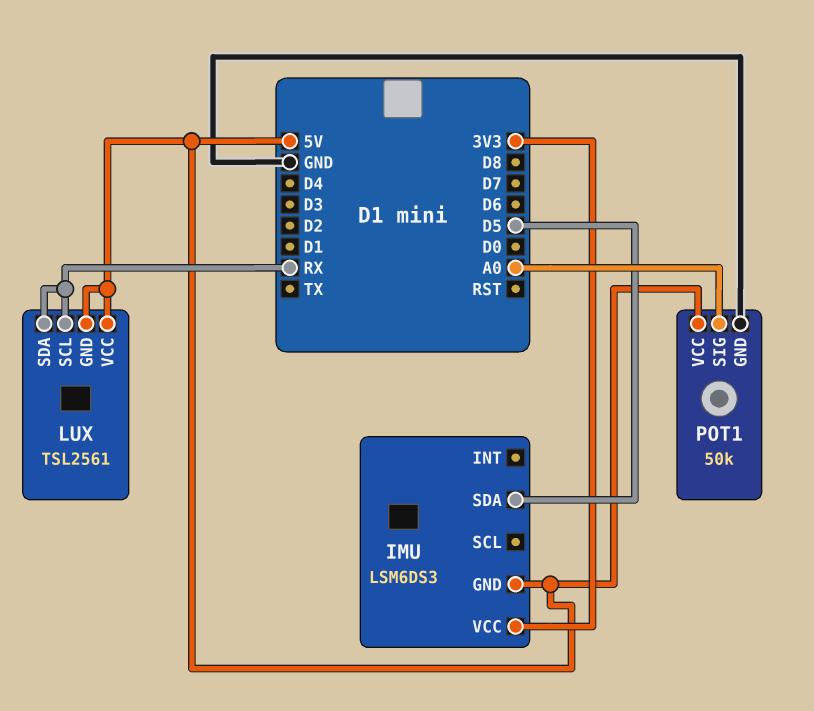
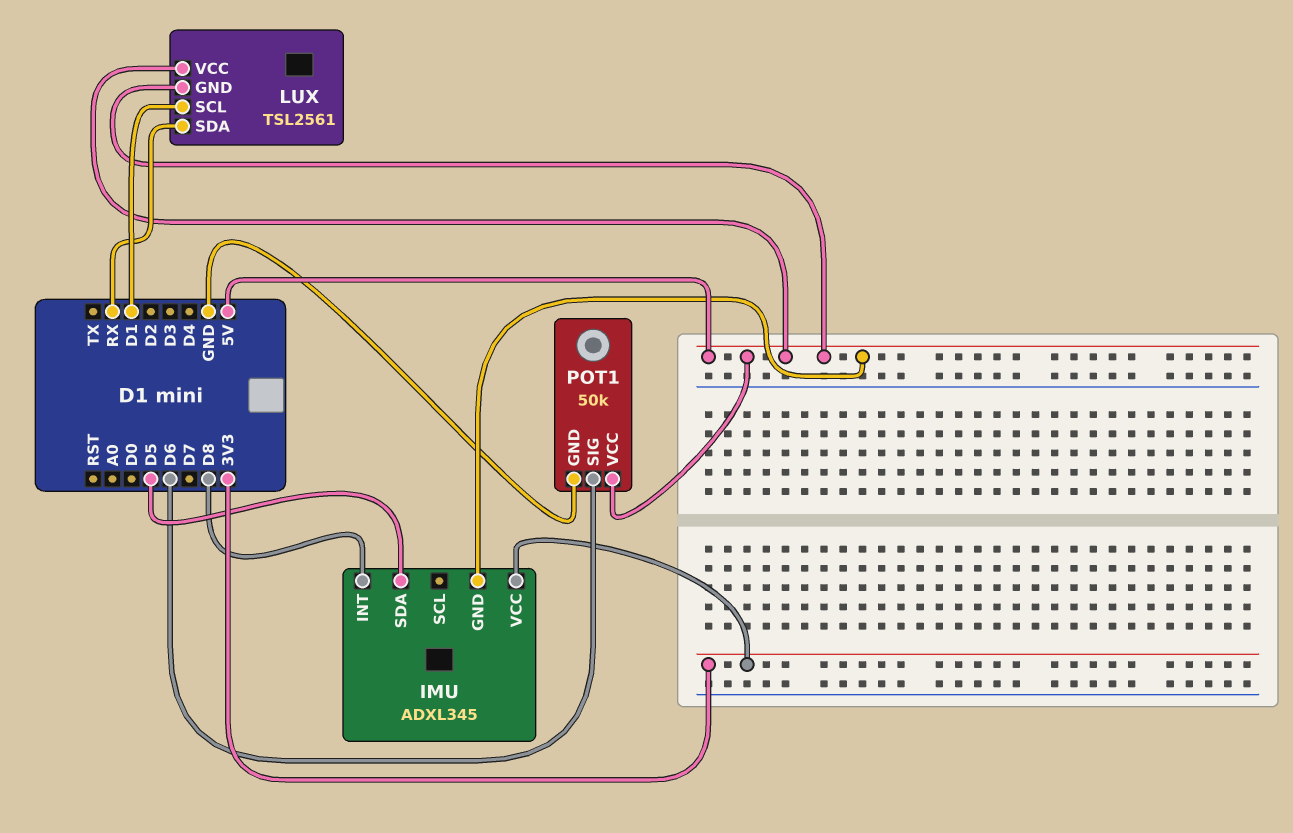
IMU: LSM6DS3 -> ADXL345
IMU pin INT: none -> D8
LUX pin SCL: RX -> D1
POT1 pin SIG: A0 -> D6

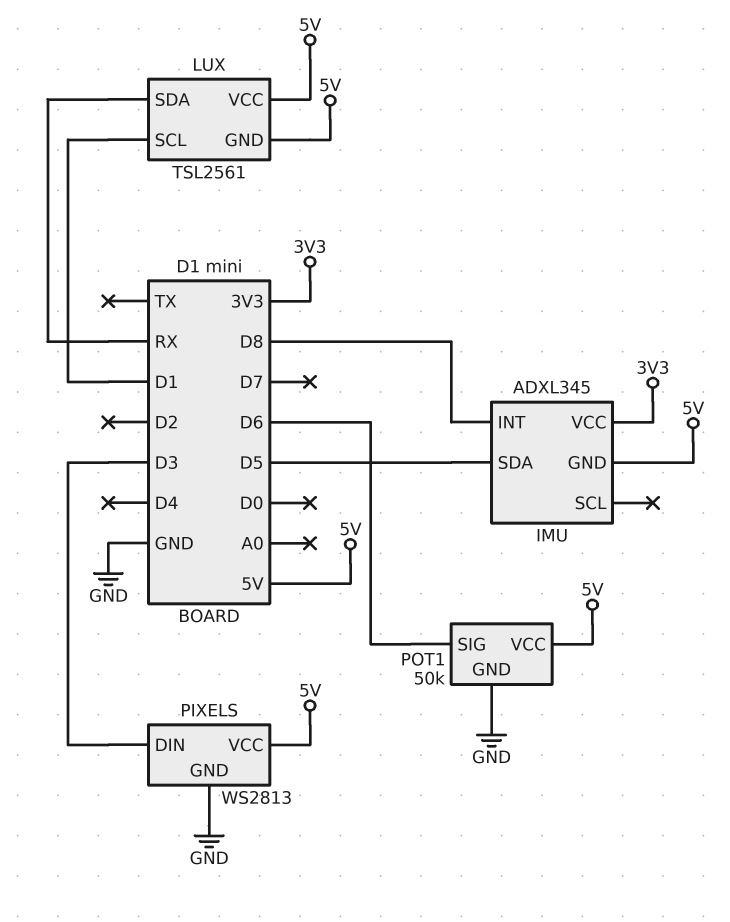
PIXELS: none -> WS2813
PIXELS pin DIN: none -> D3
PIXELS pin GND: none -> GND
PIXELS pin VCC: none -> 5V

